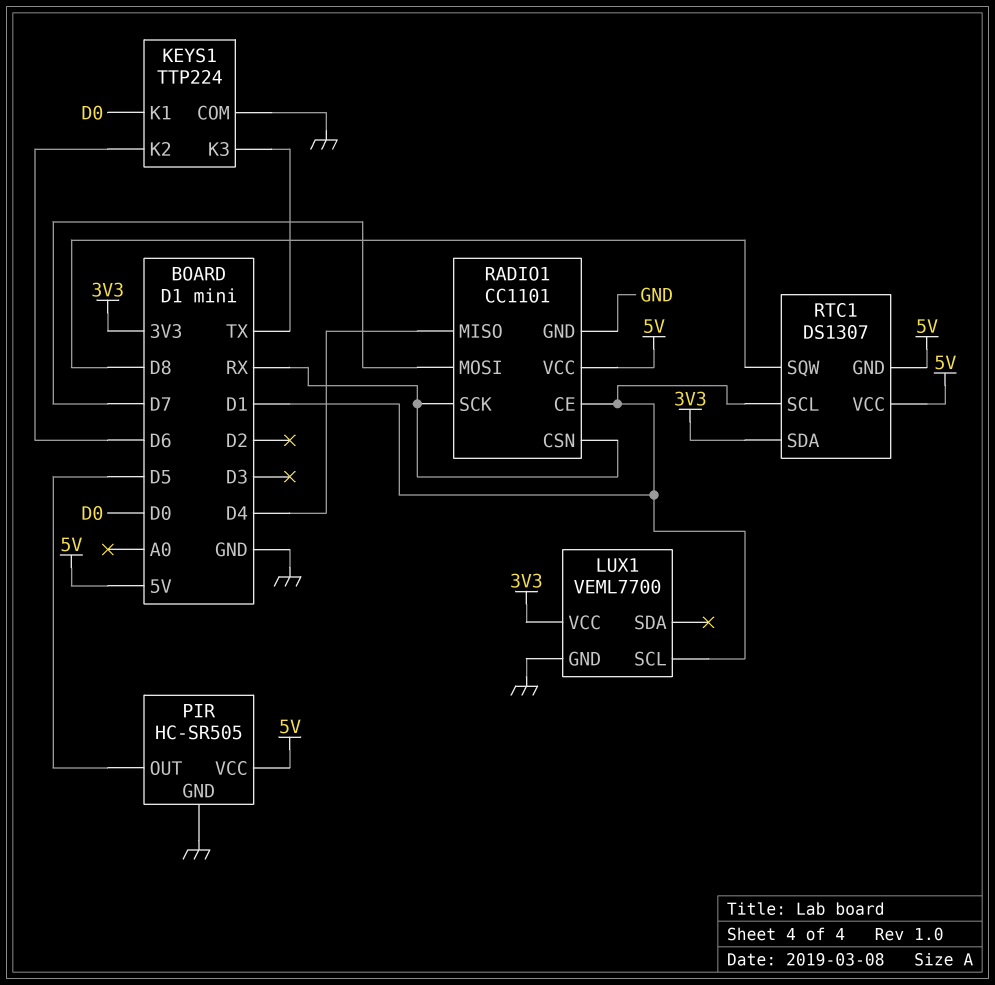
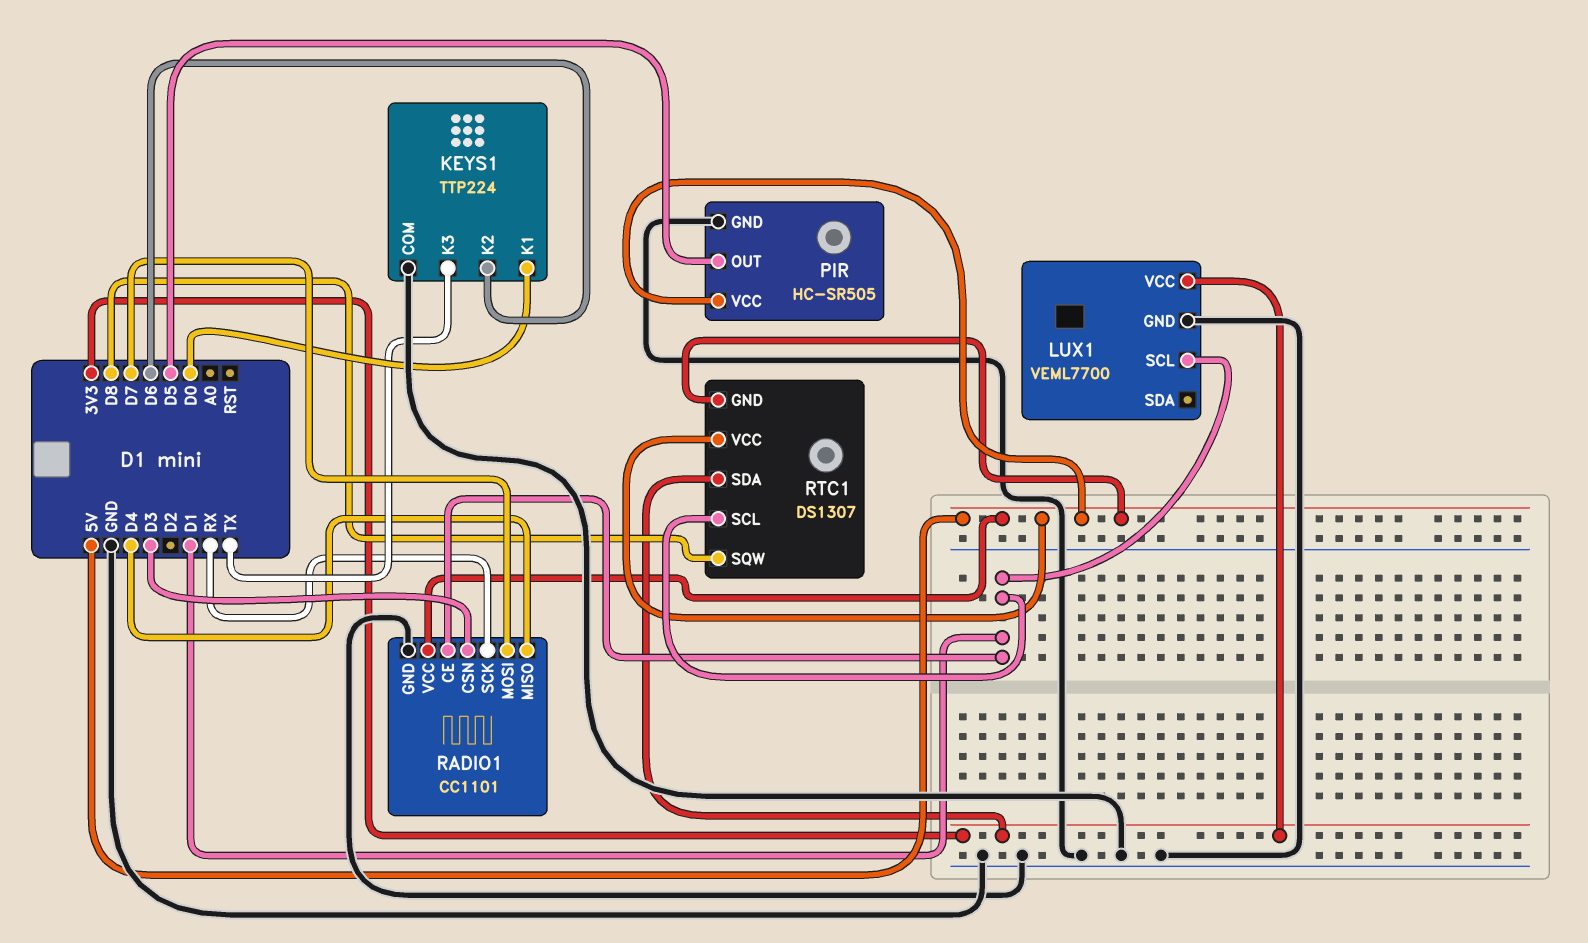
RADIO1 pin CSN: RX -> D3

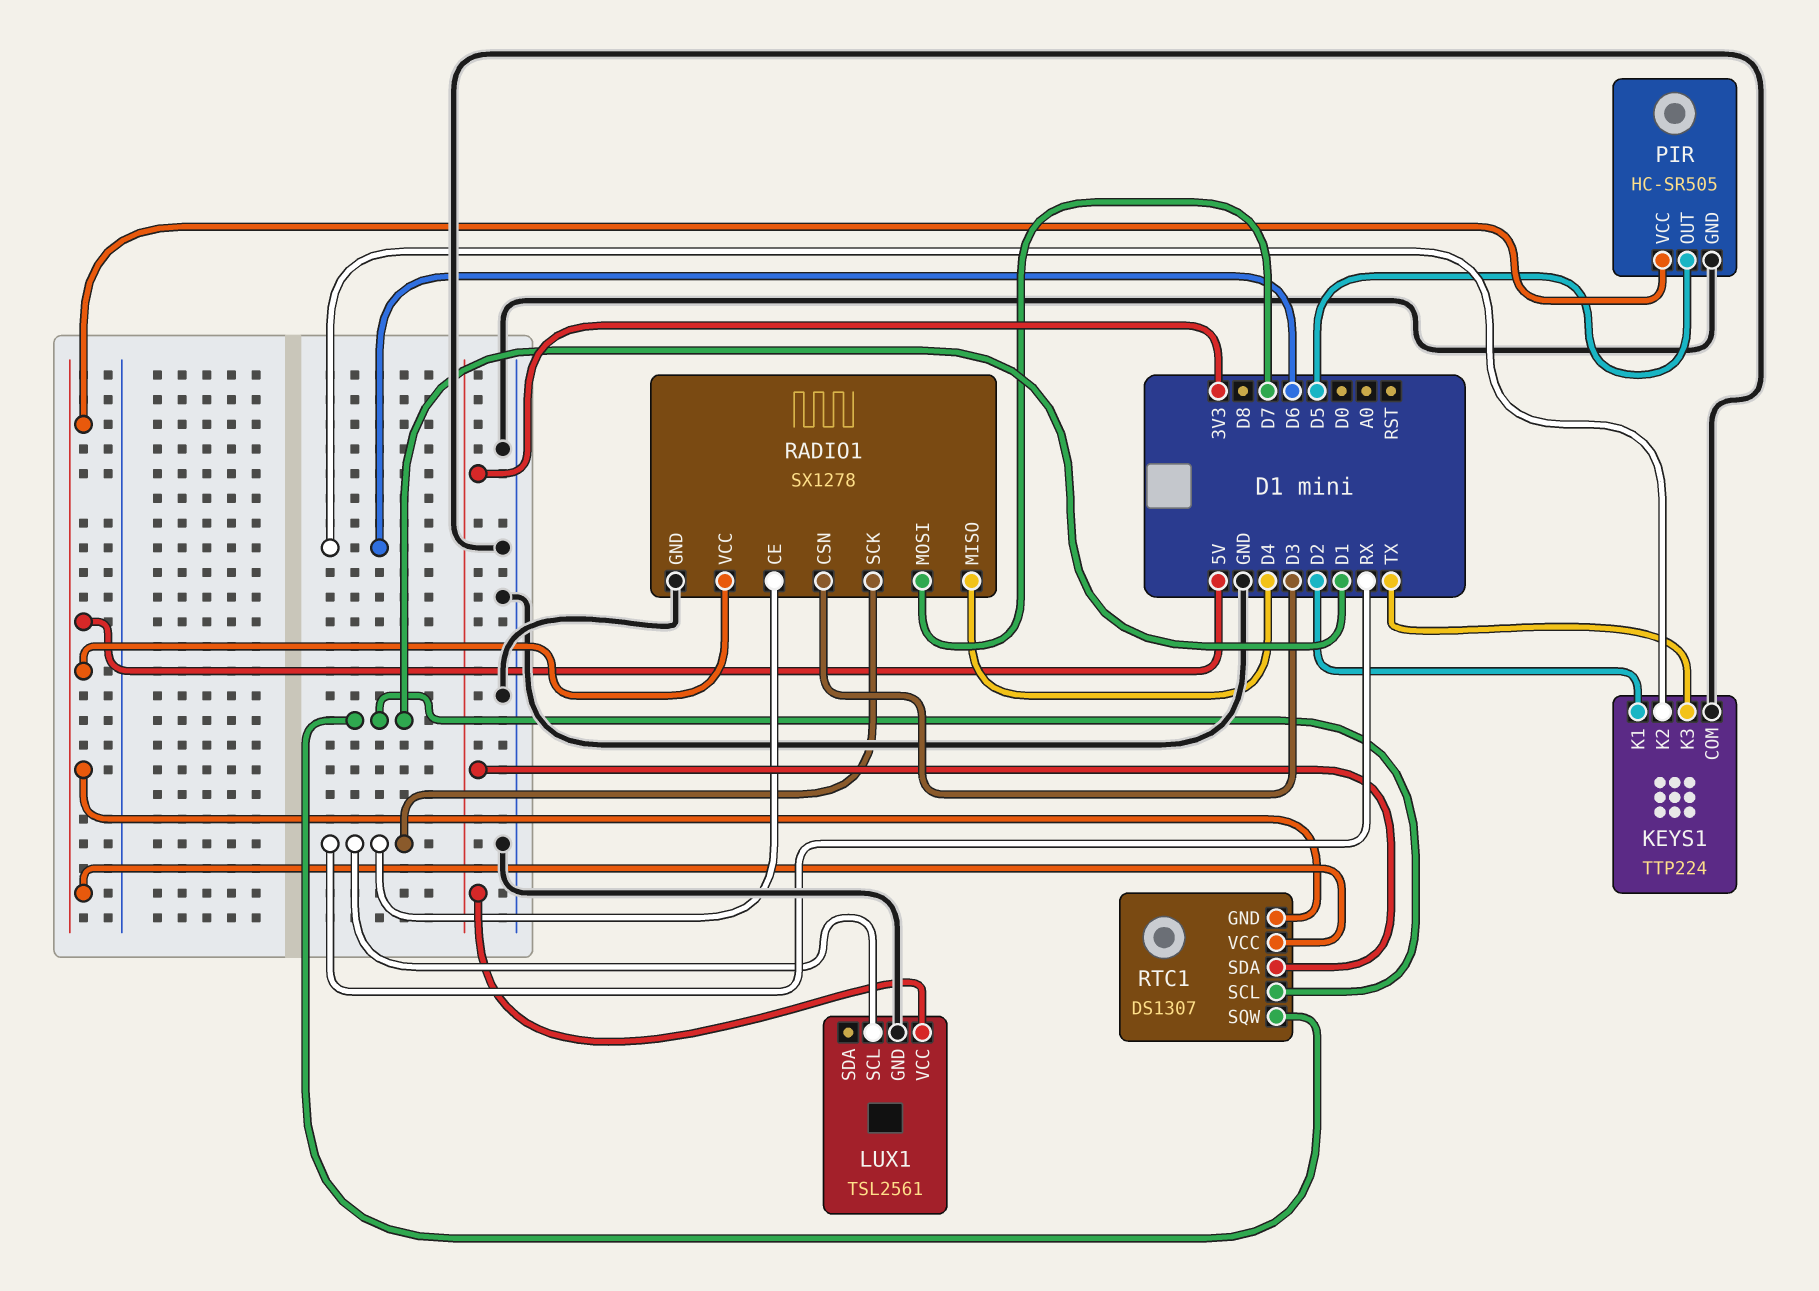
KEYS1 pin K1: D0 -> D2
LUX1: VEML7700 -> TSL2561
LUX1 pin SCL: D1 -> RX
RADIO1: CC1101 -> SX1278
RADIO1 pin CE: D1 -> RX
RTC1 pin SQW: D8 -> D1

